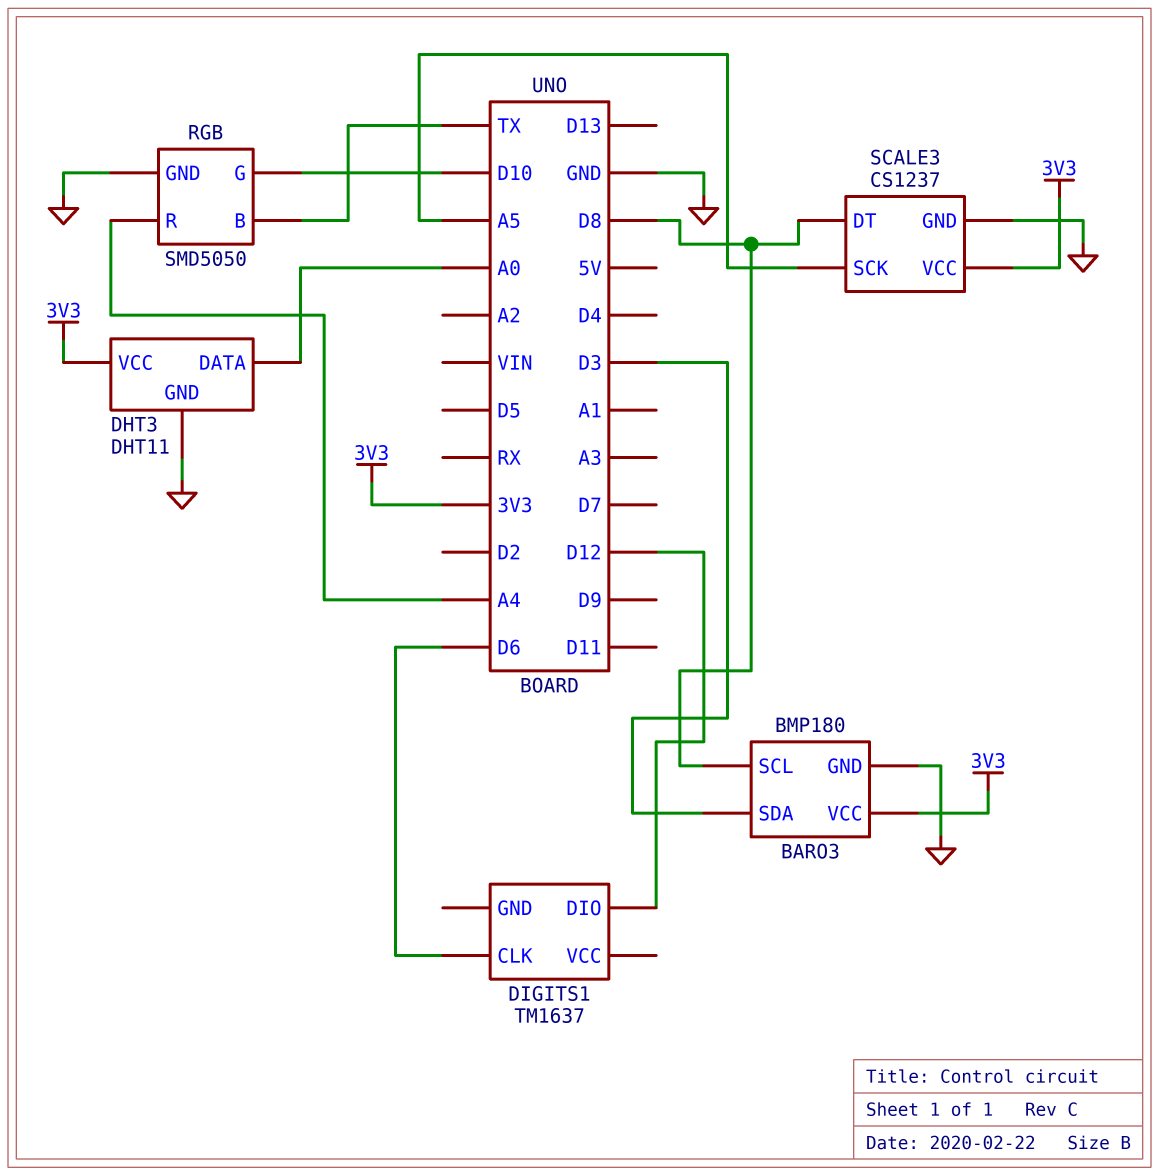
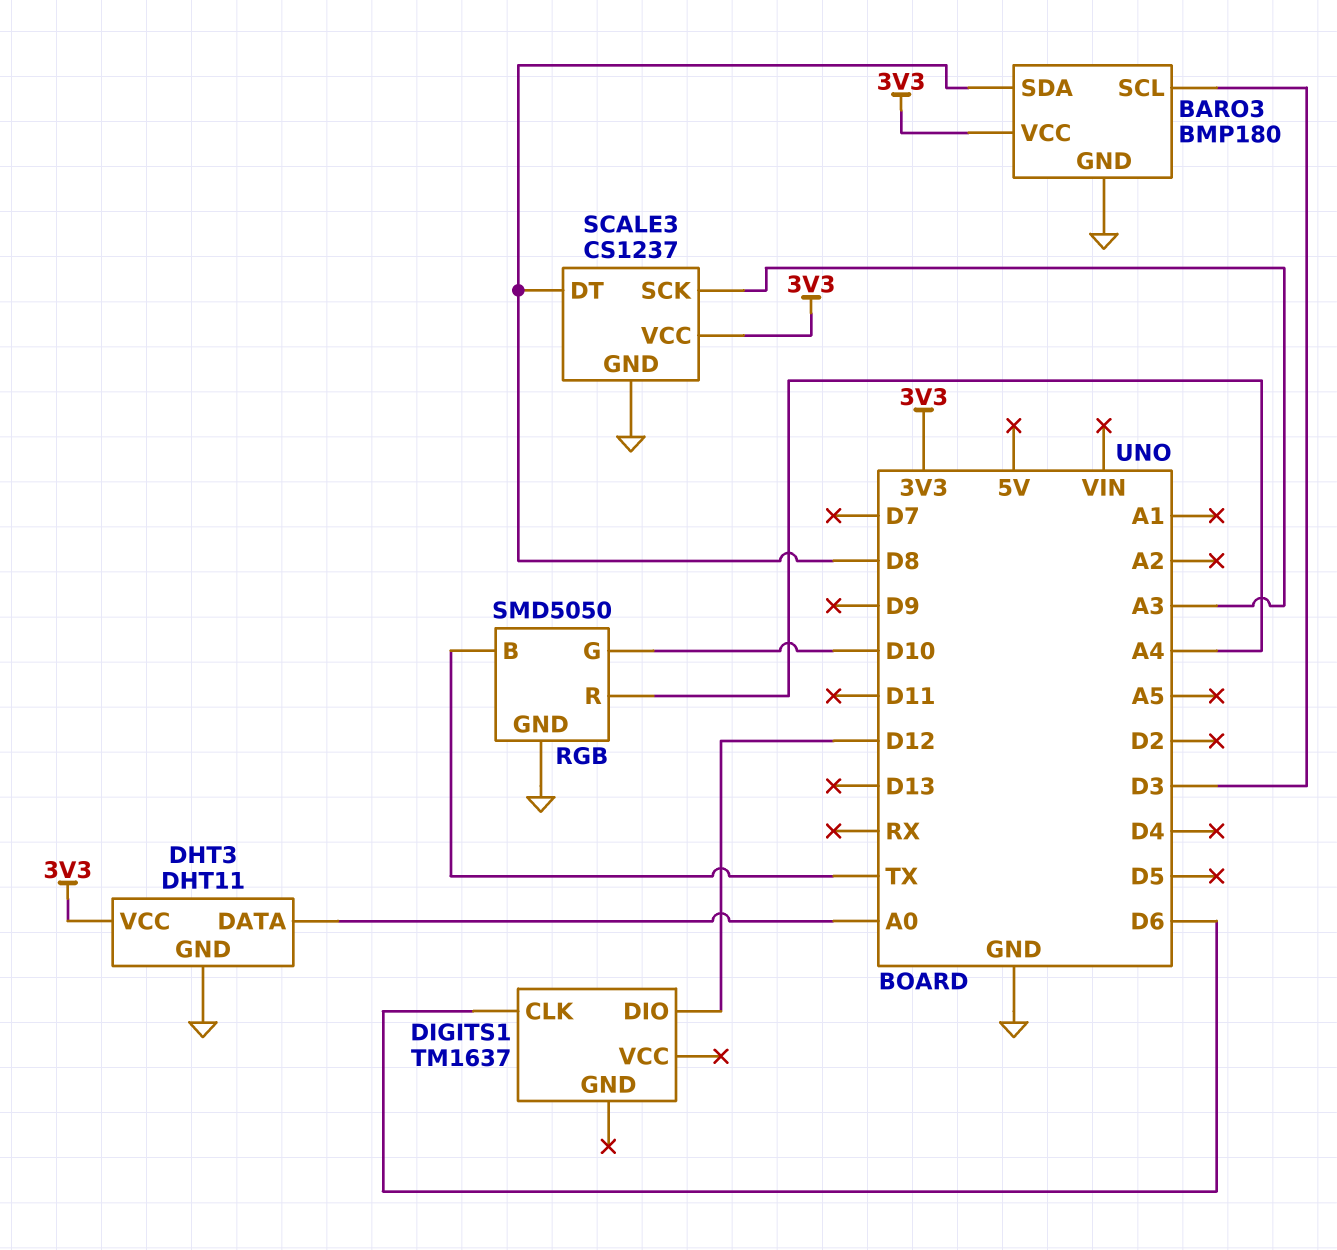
BARO3 pin SCL: D8 -> D3
BARO3 pin SDA: D3 -> D8
SCALE3 pin SCK: A5 -> A3

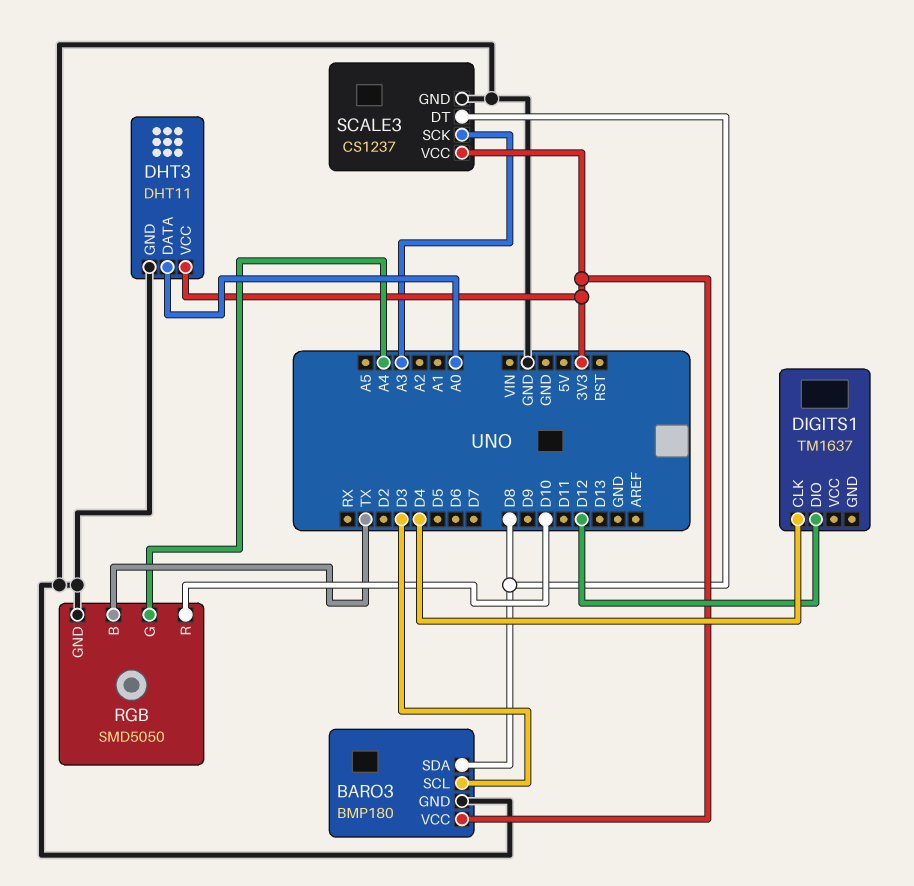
DIGITS1 pin CLK: D6 -> D4
RGB pin G: D10 -> A4
RGB pin R: A4 -> D10

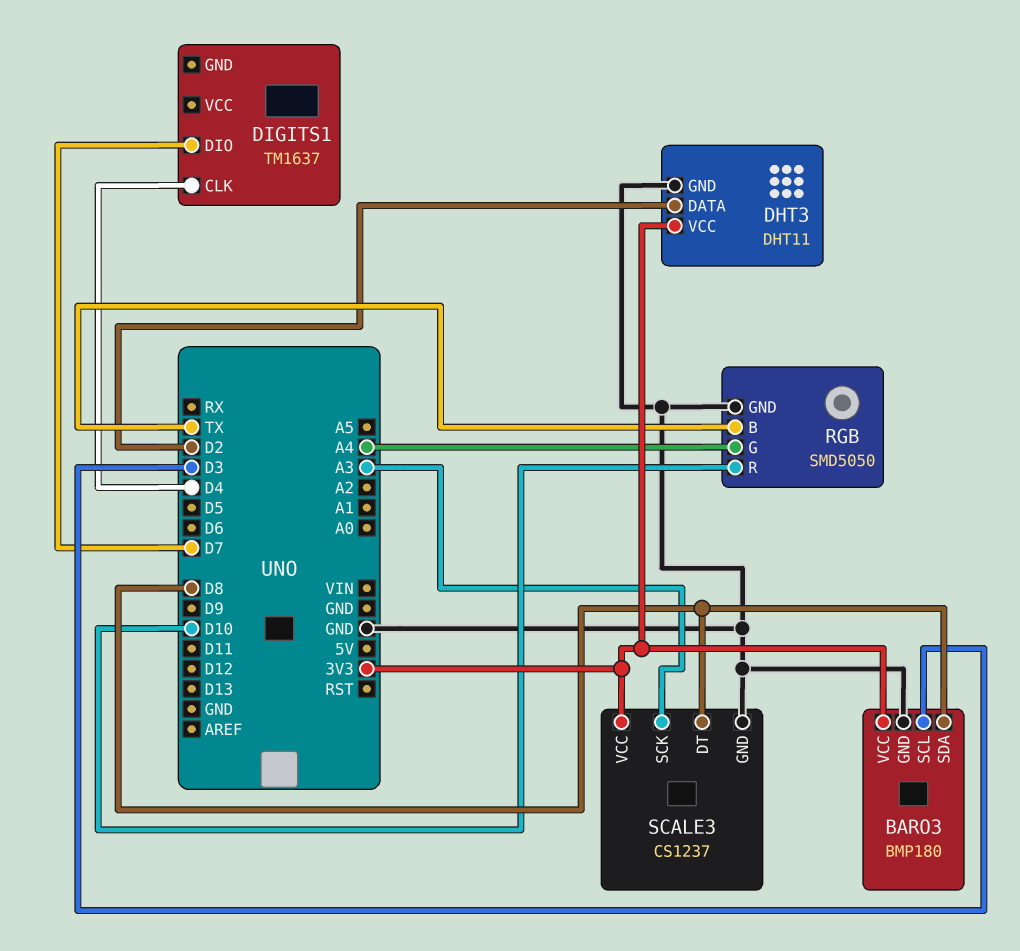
DHT3 pin DATA: A0 -> D2
DIGITS1 pin DIO: D12 -> D7

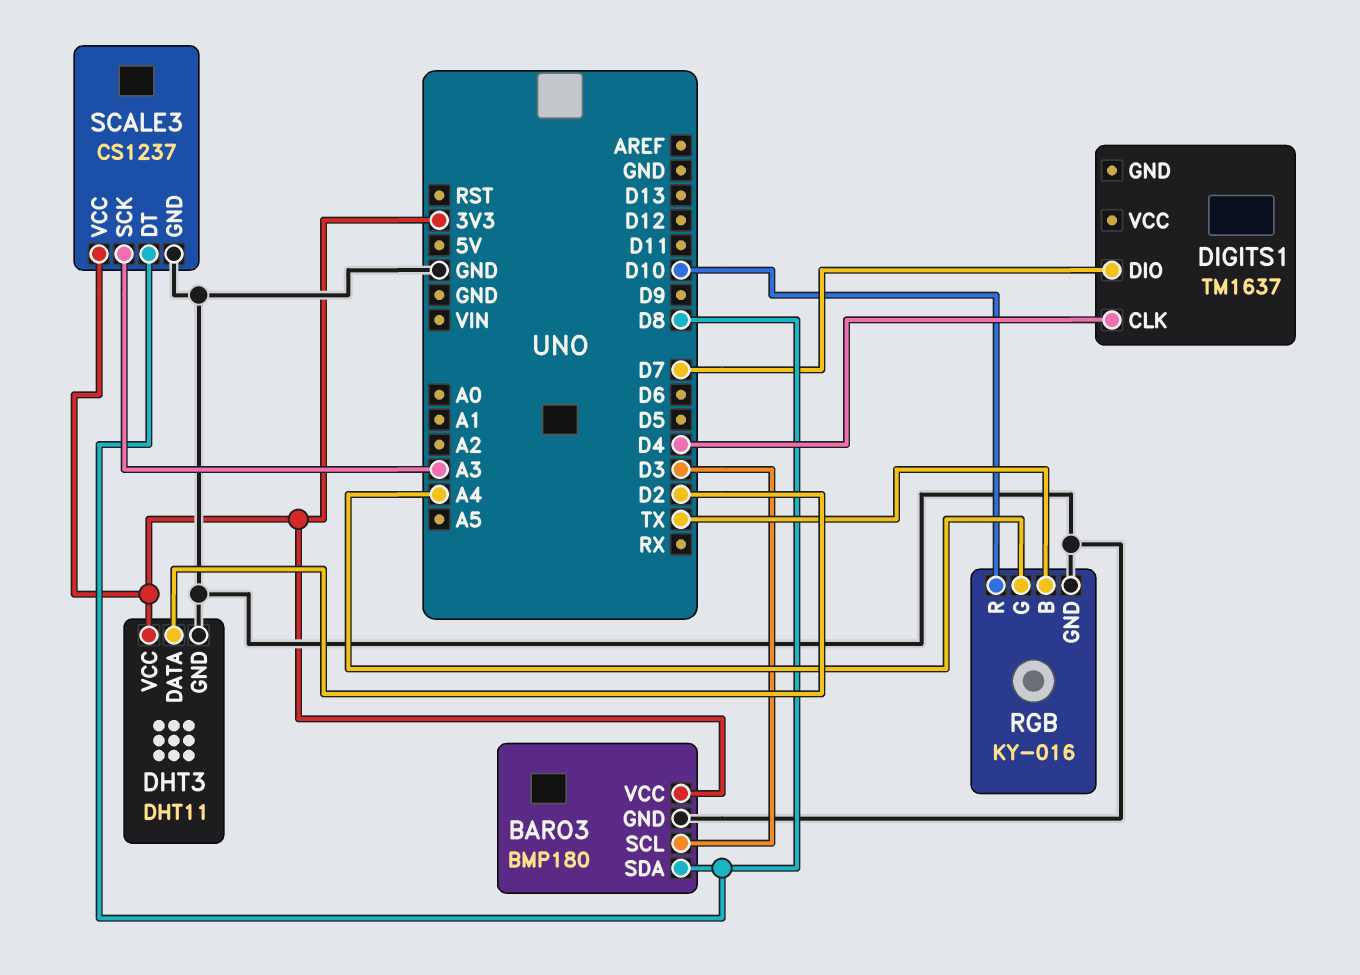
RGB: SMD5050 -> KY-016

